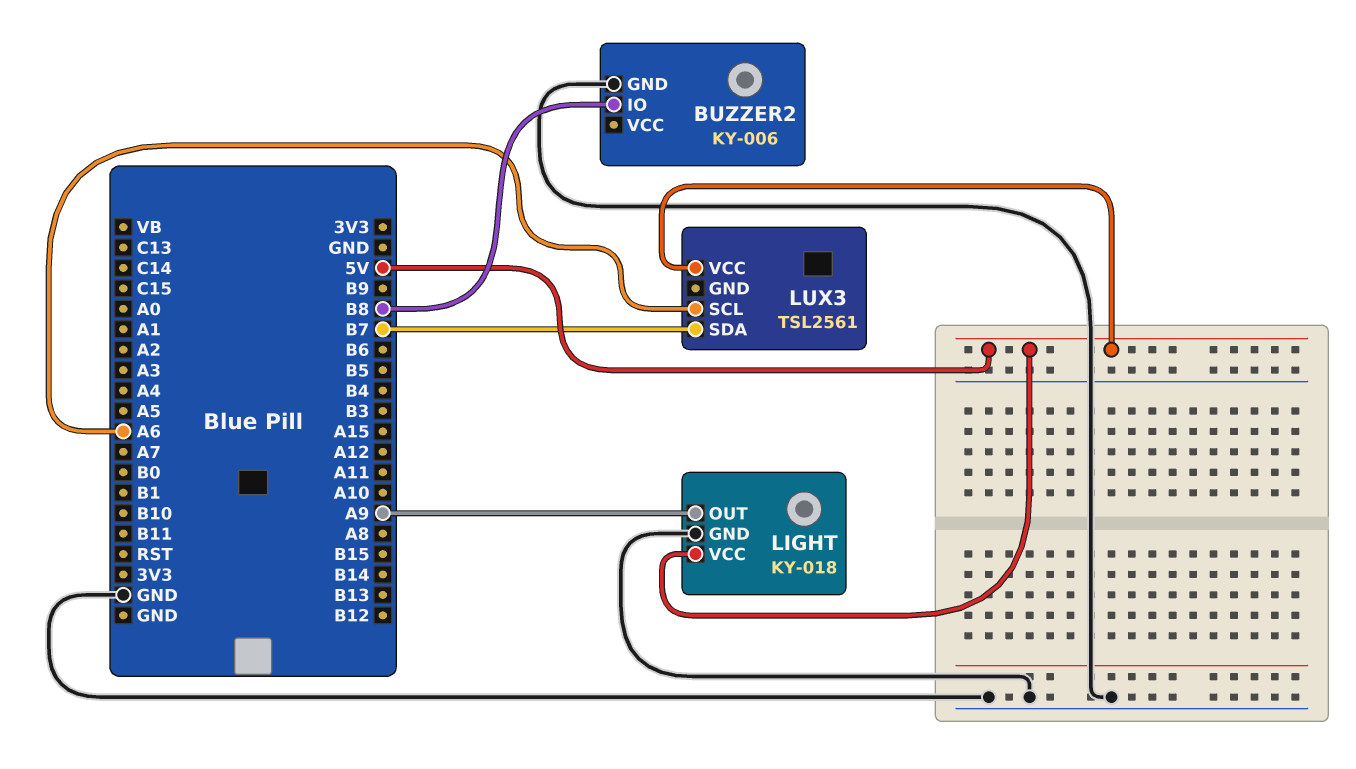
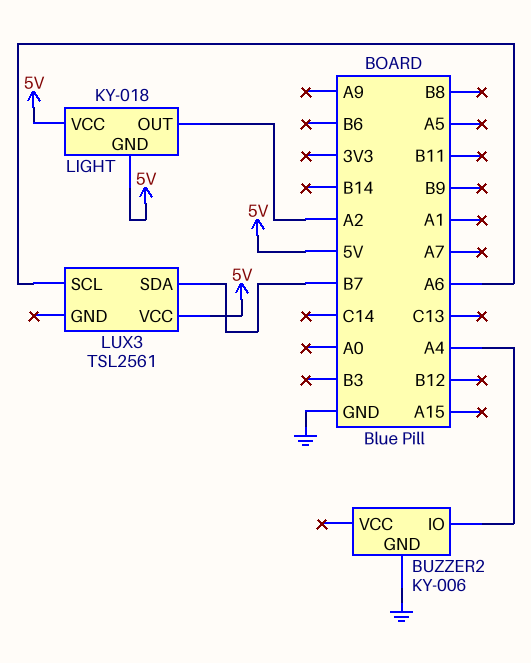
BUZZER2 pin IO: B8 -> A4
LIGHT pin GND: GND -> 5V
LIGHT pin OUT: A9 -> A2

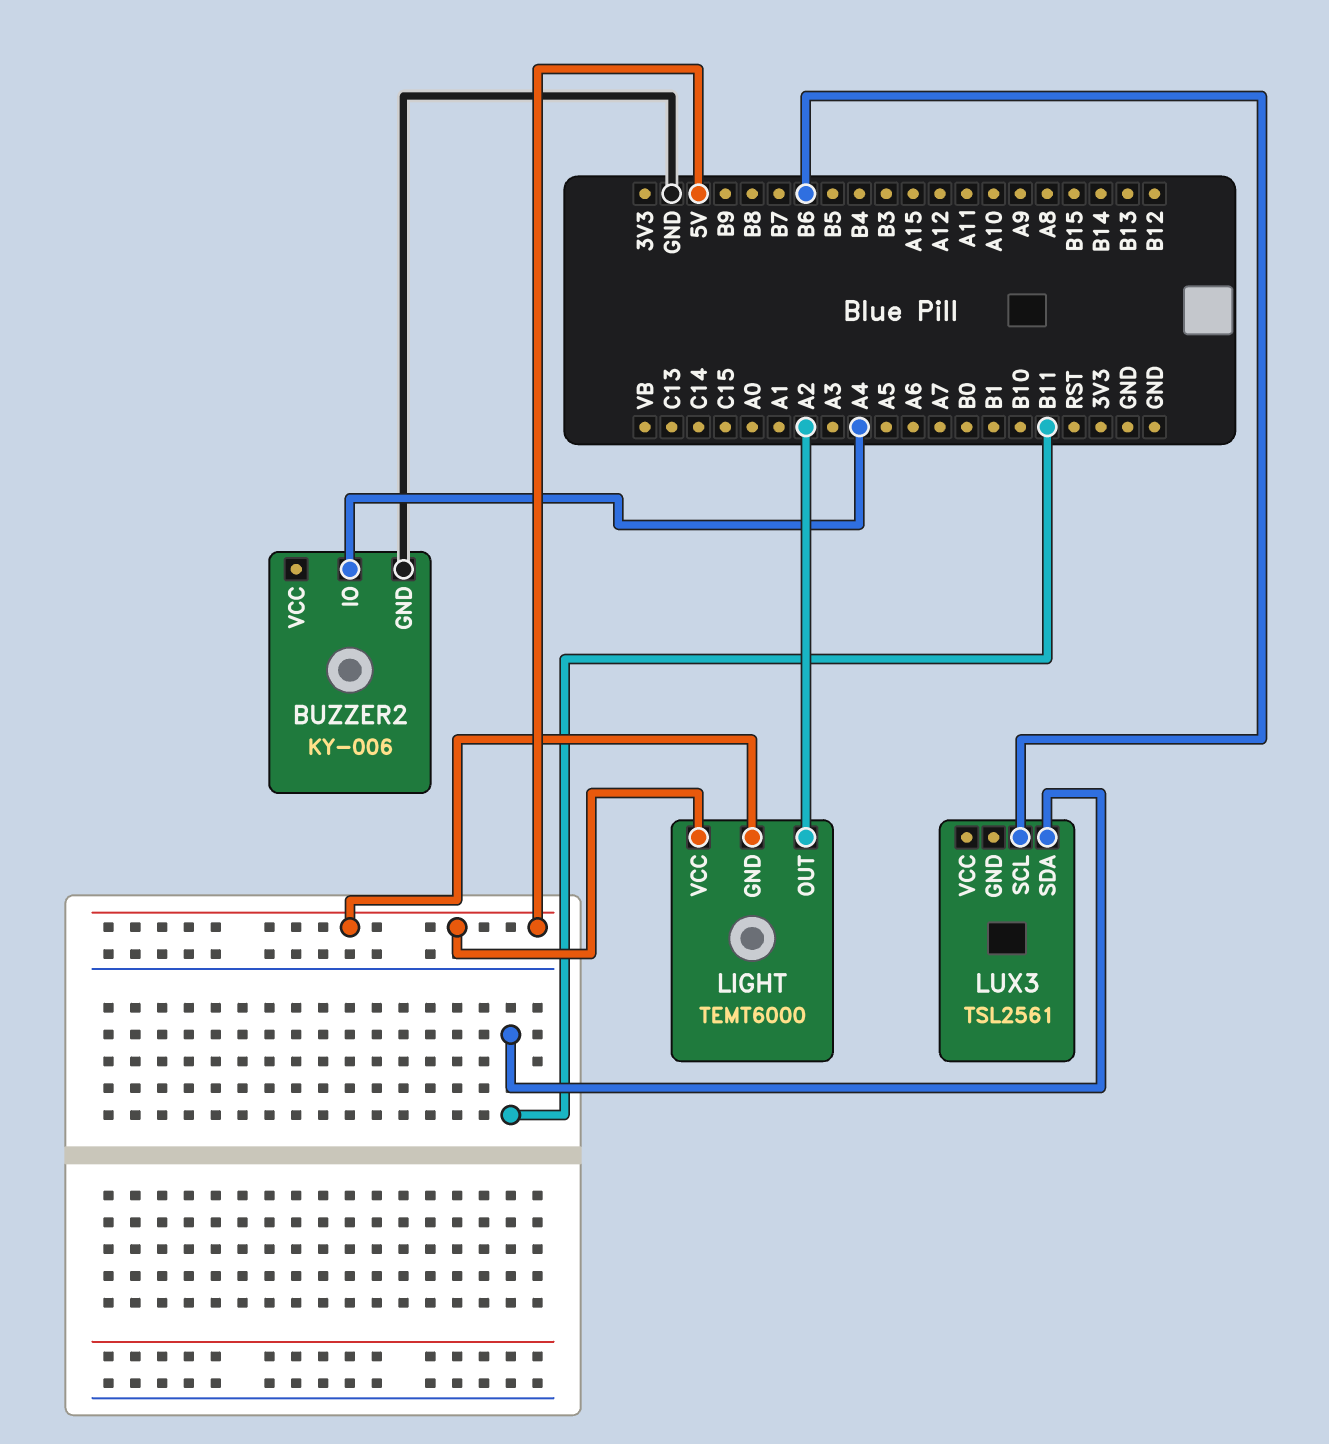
LIGHT: KY-018 -> TEMT6000
LUX3 pin SCL: A6 -> B6
LUX3 pin SDA: B7 -> B11
LUX3 pin VCC: 5V -> none

